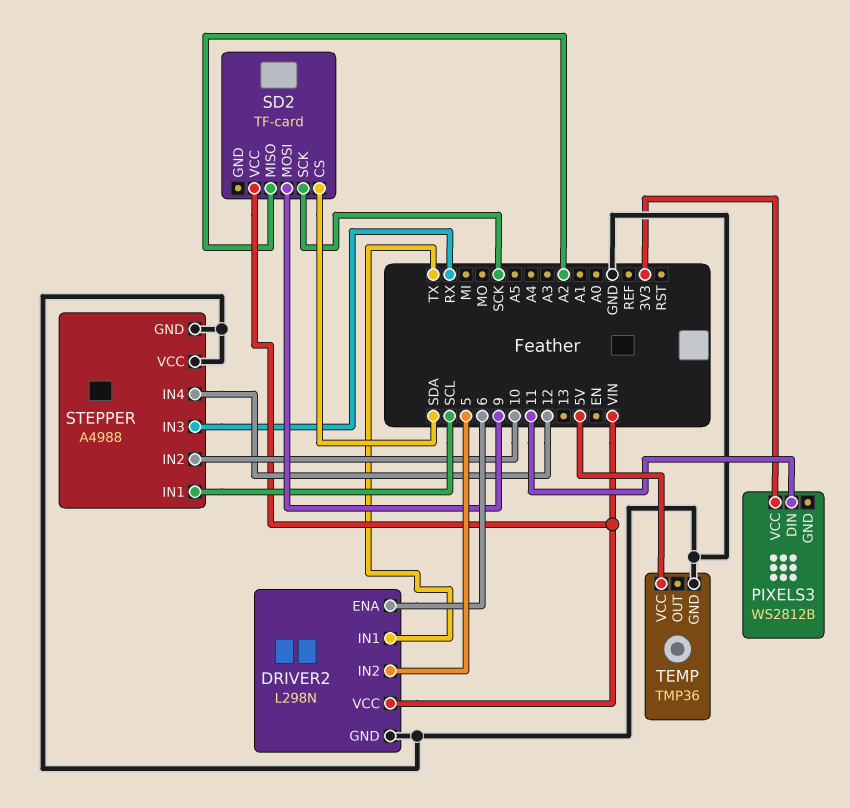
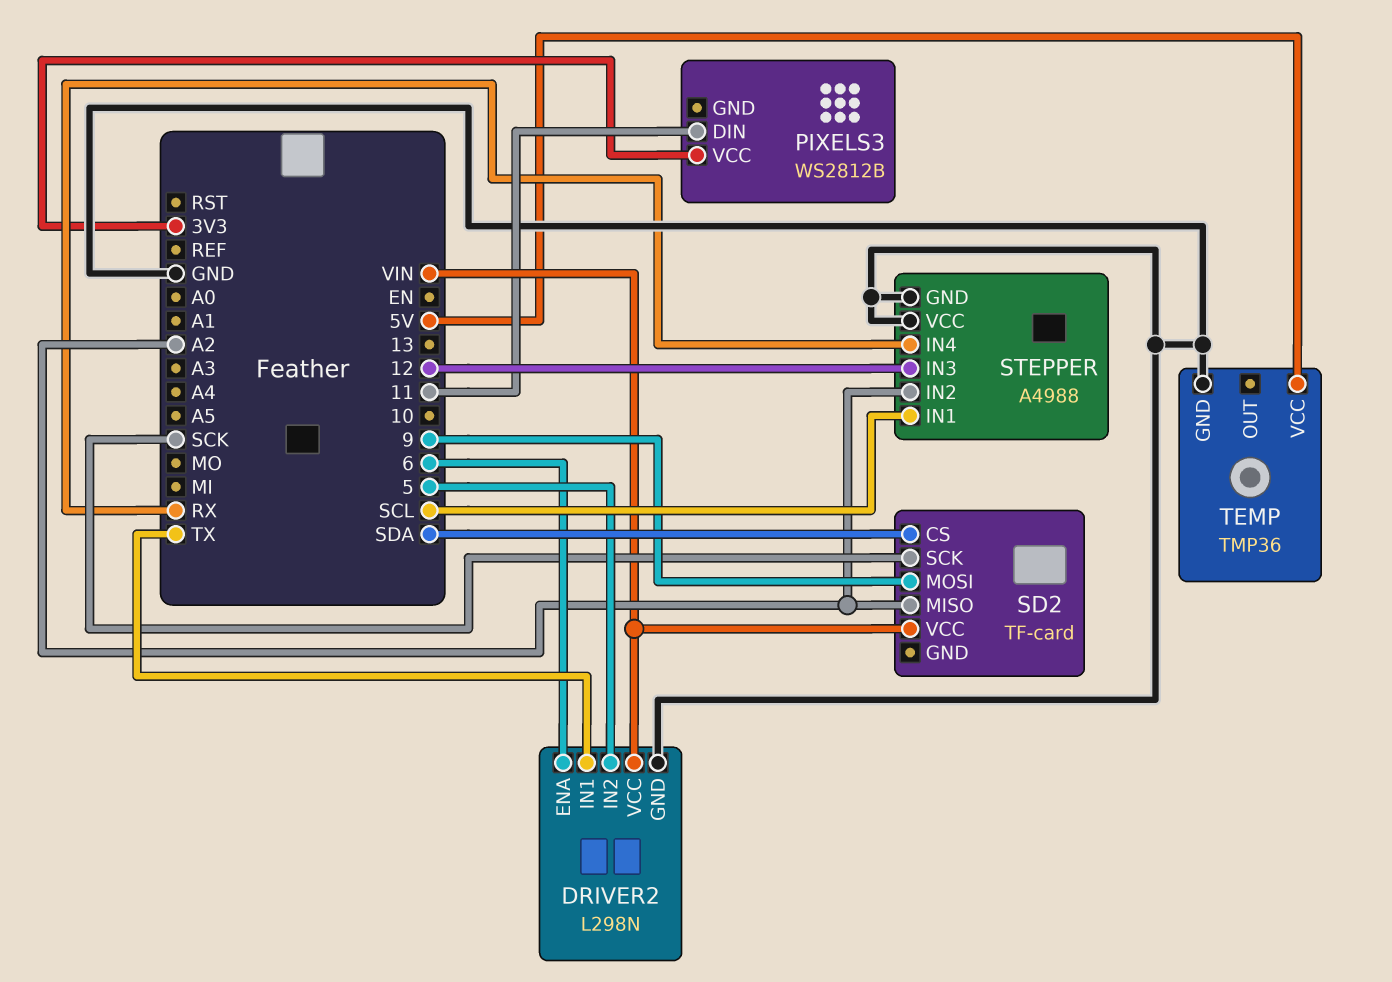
STEPPER pin IN2: 10 -> A2
STEPPER pin IN3: RX -> 12
STEPPER pin IN4: 12 -> RX

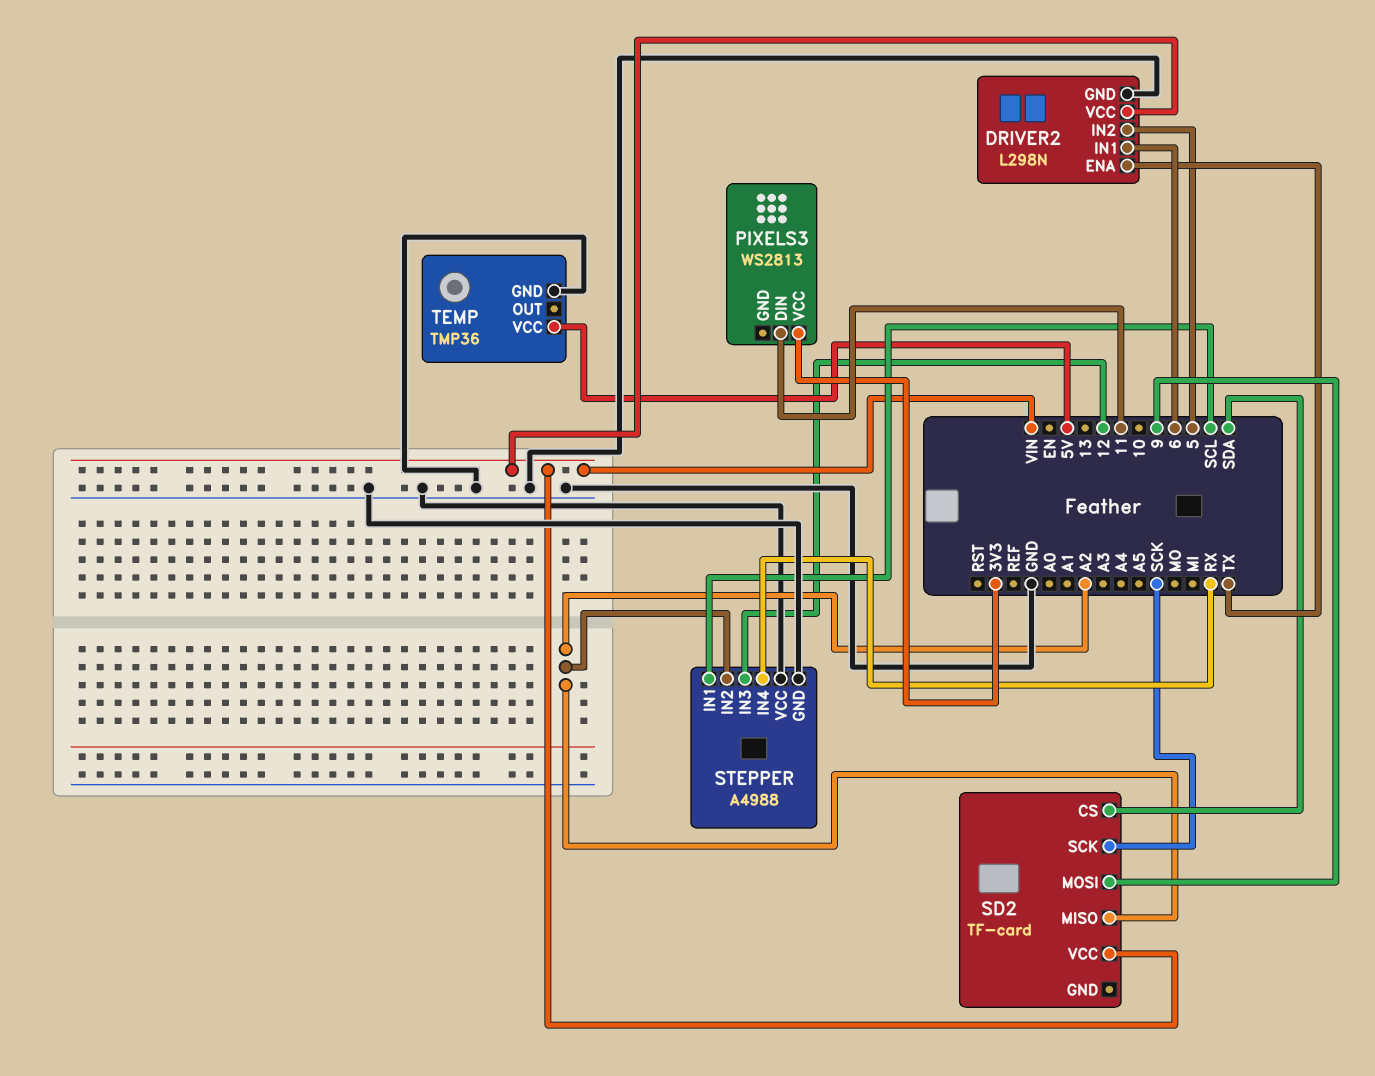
DRIVER2 pin ENA: 6 -> TX
DRIVER2 pin IN1: TX -> 6
PIXELS3: WS2812B -> WS2813

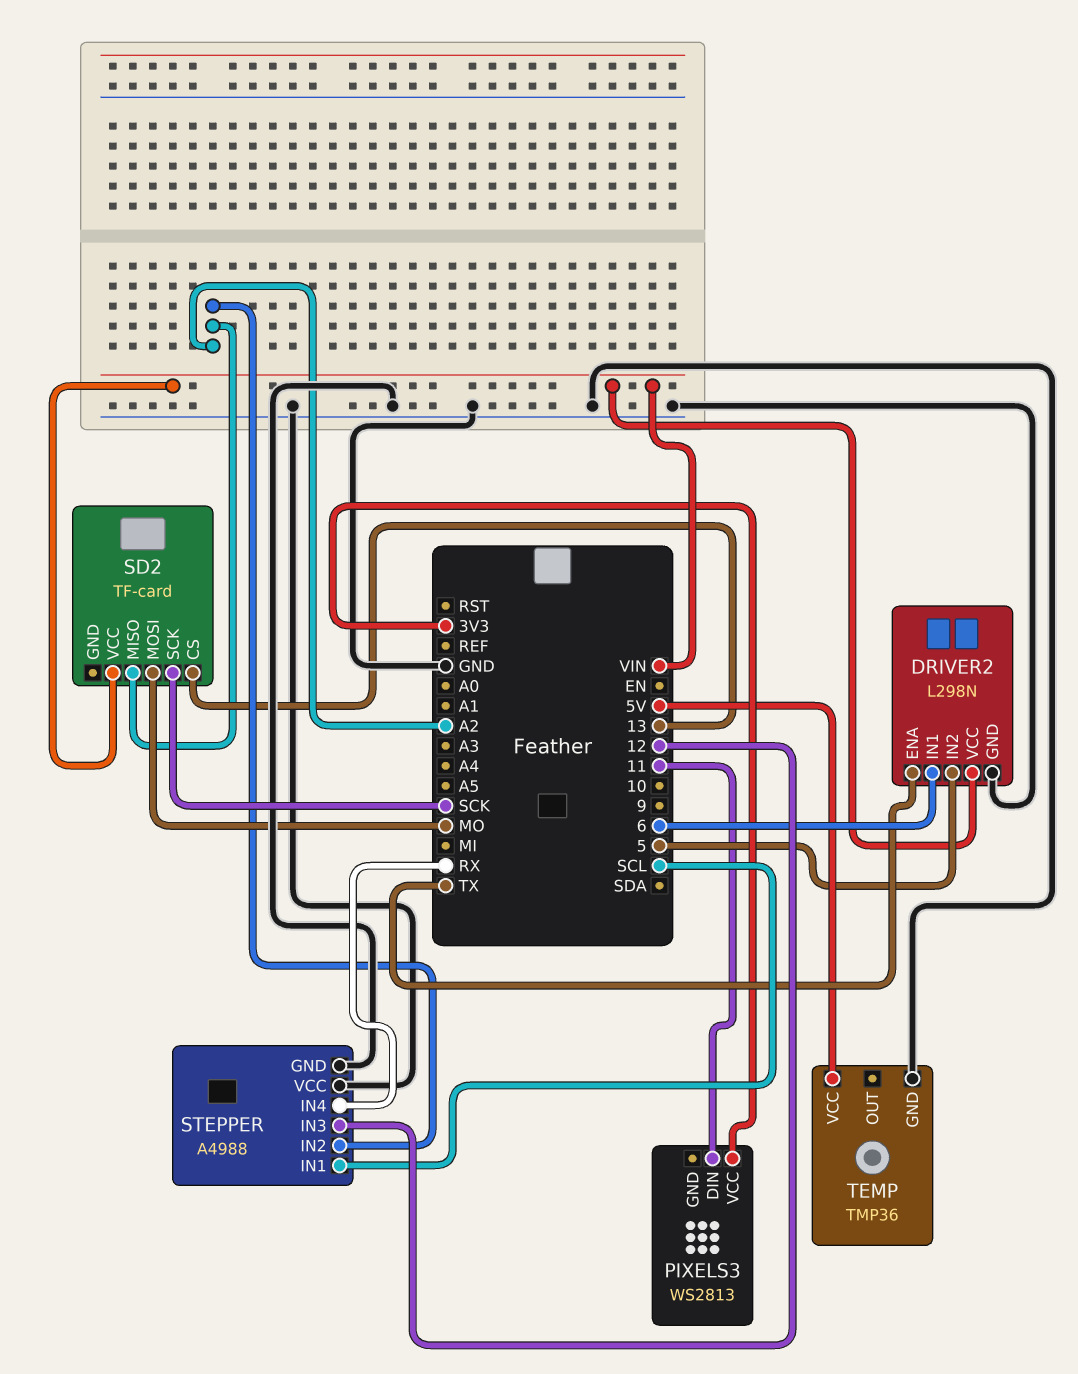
SD2 pin CS: SDA -> 13
SD2 pin MOSI: 9 -> MO

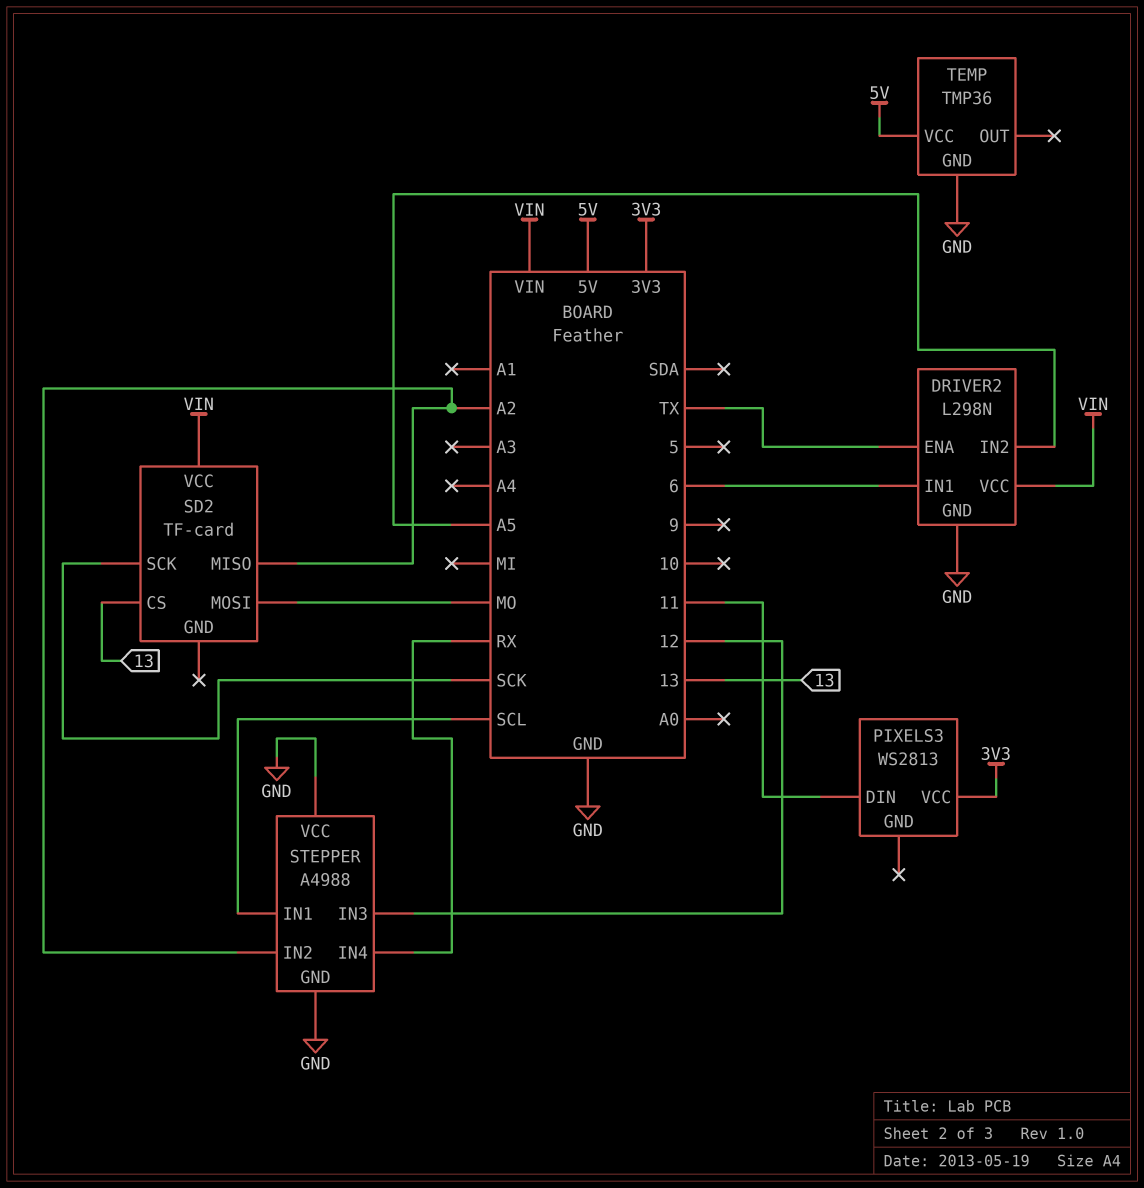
DRIVER2 pin IN2: 5 -> A5

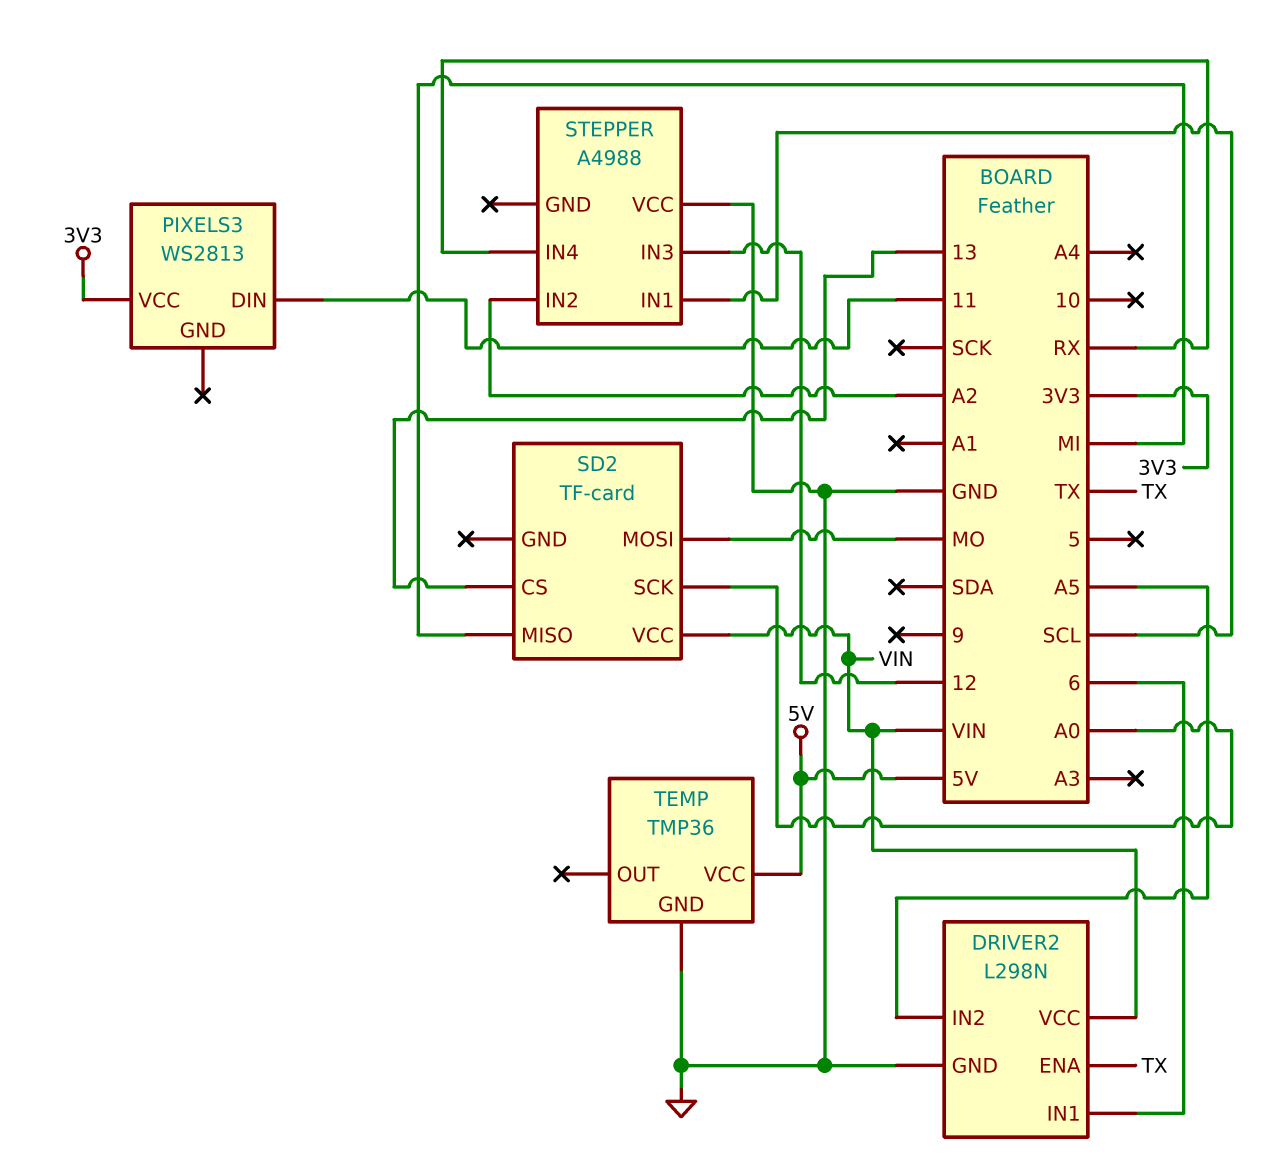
SD2 pin MISO: A2 -> MI
SD2 pin SCK: SCK -> A0
STEPPER pin GND: GND -> none

